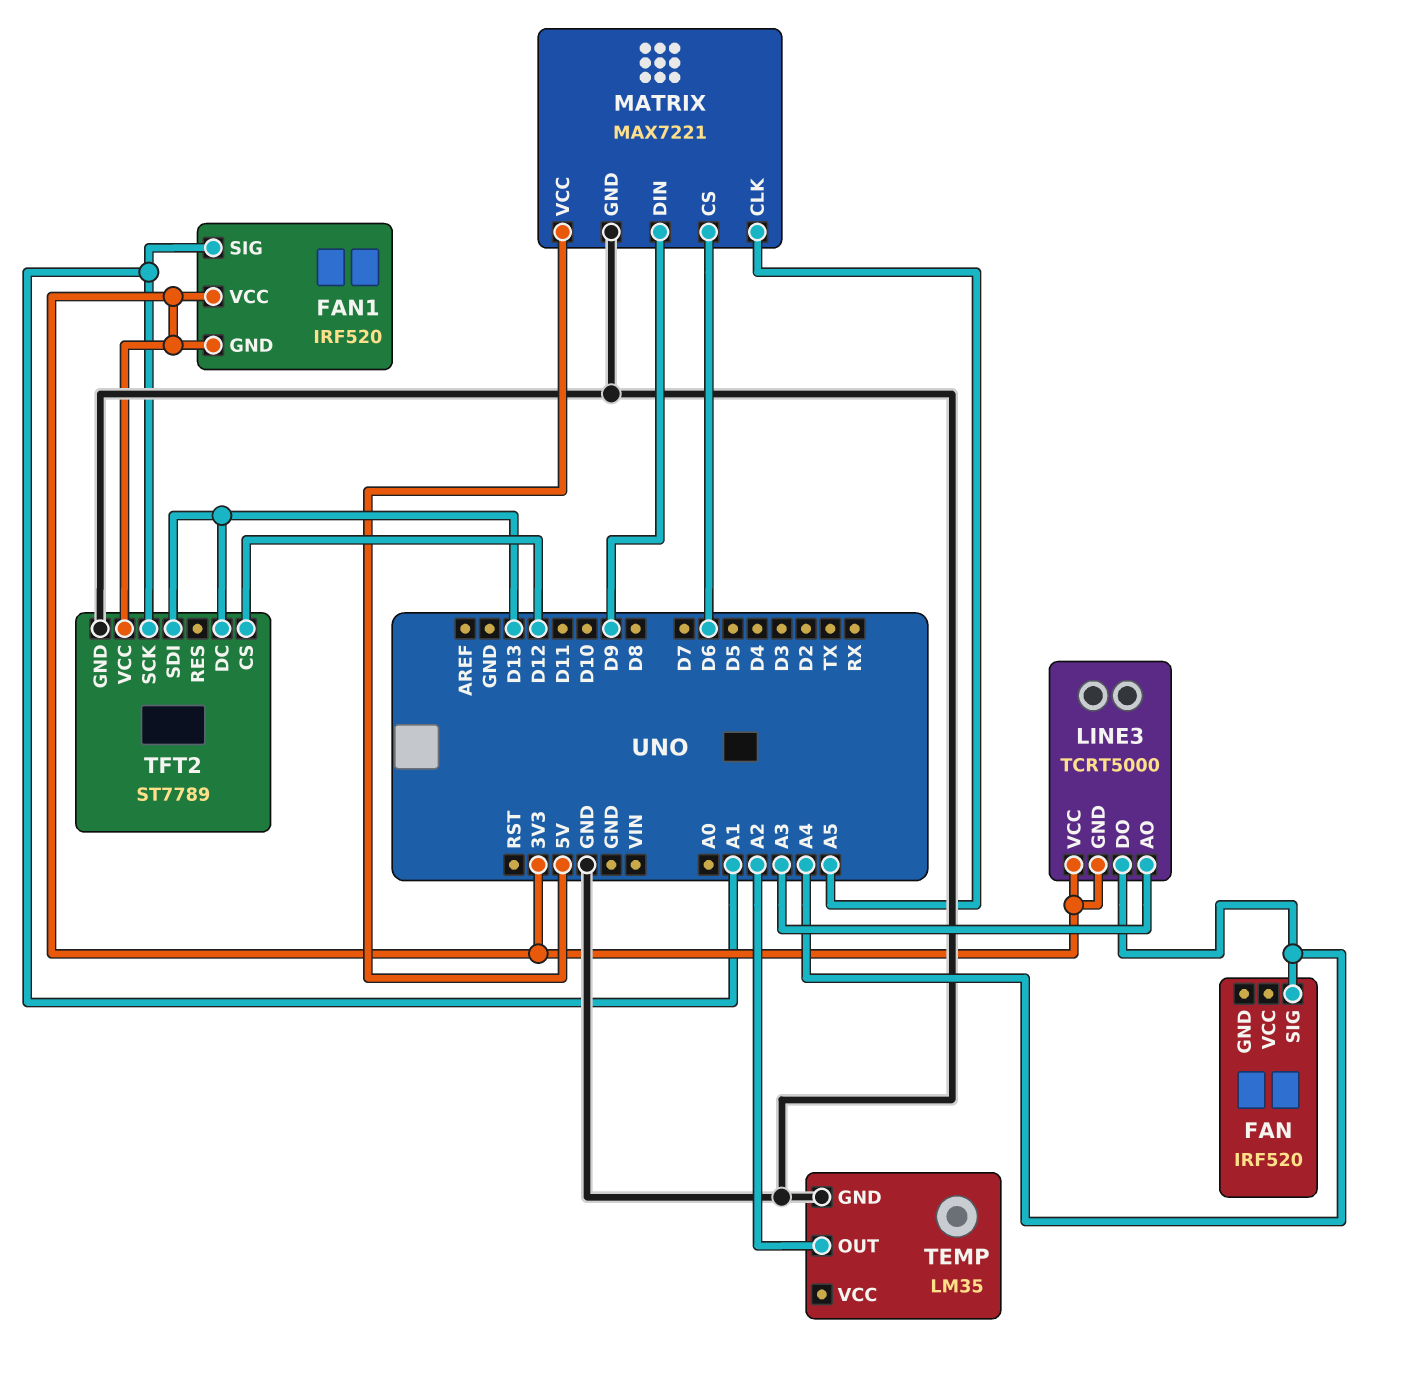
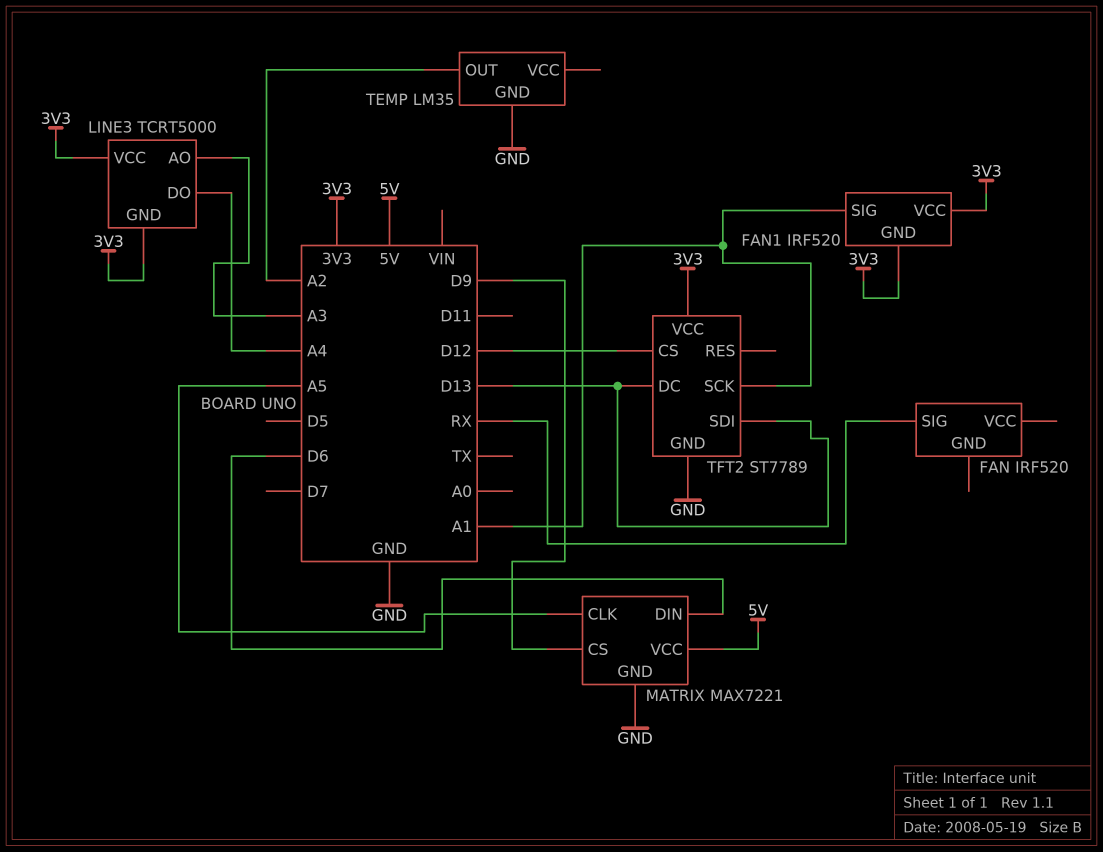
FAN pin SIG: A4 -> RX
MATRIX pin CS: D6 -> D9
MATRIX pin DIN: D9 -> D6

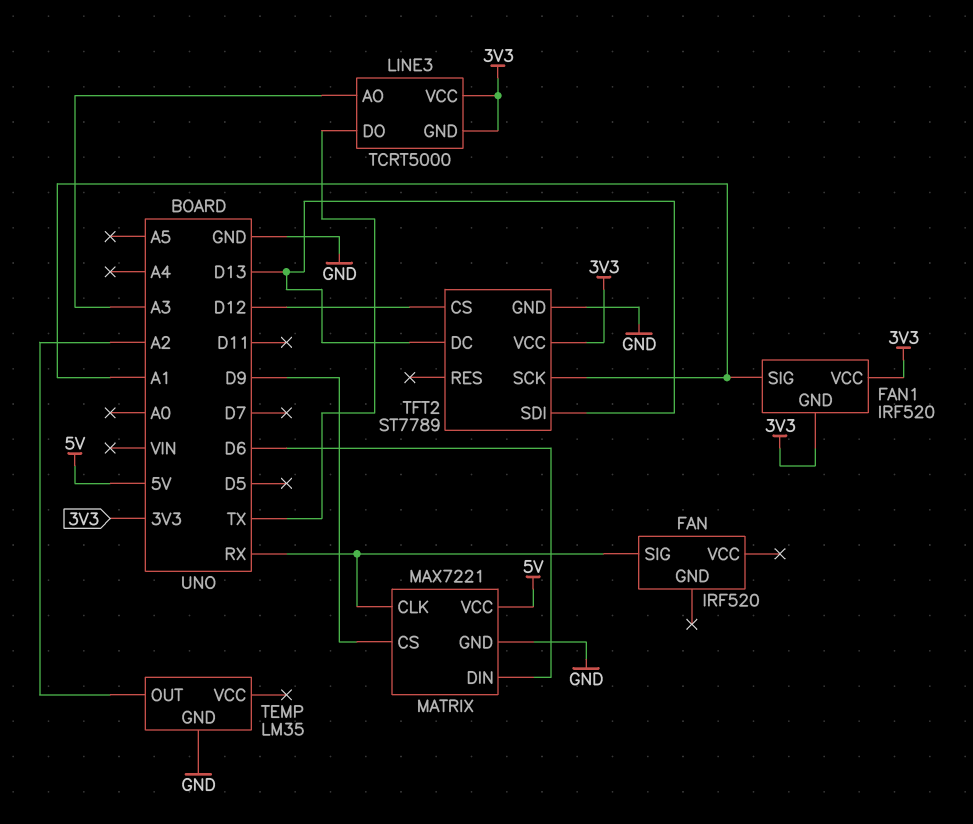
LINE3 pin DO: A4 -> TX
MATRIX pin CLK: A5 -> RX

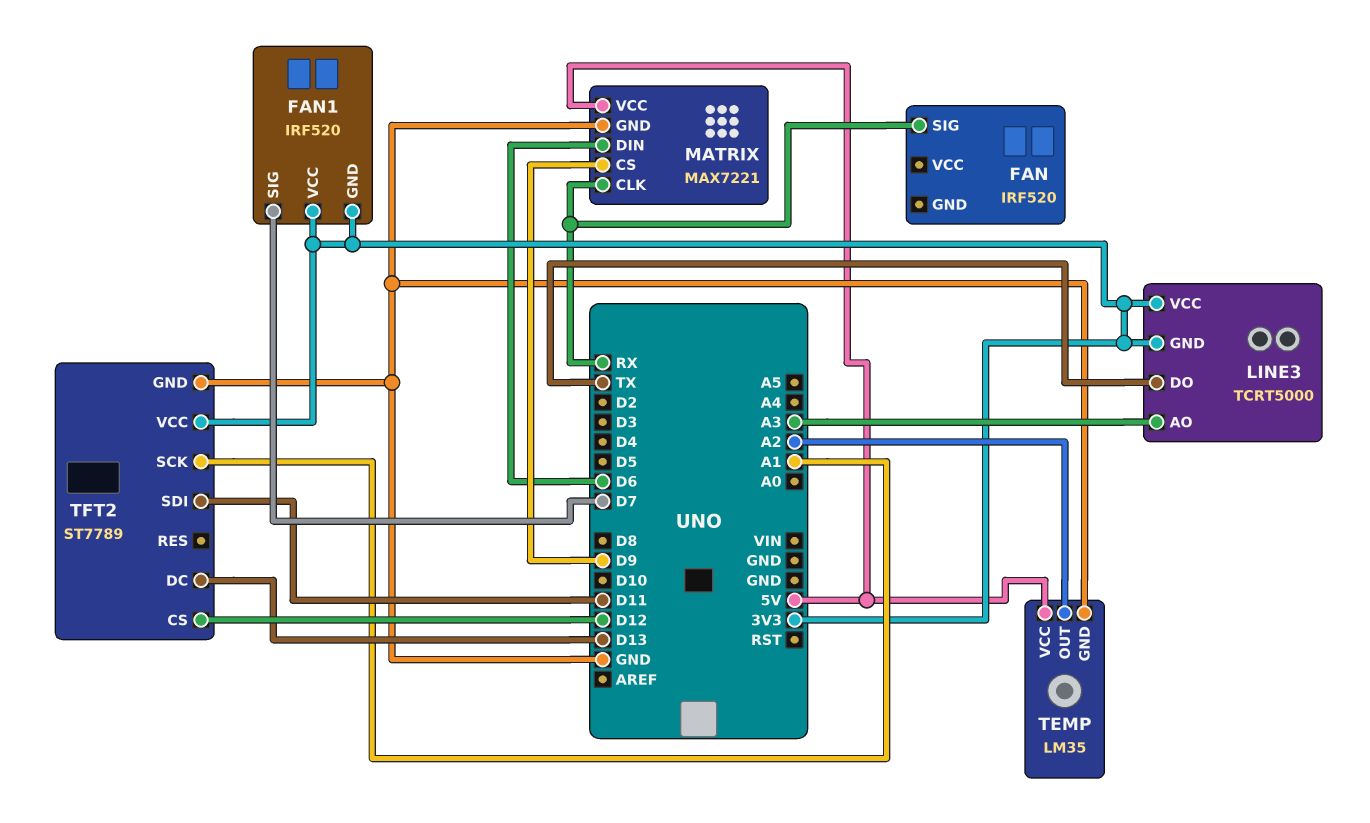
FAN1 pin SIG: A1 -> D7
TEMP pin VCC: none -> 5V
TFT2 pin SDI: D13 -> D11

